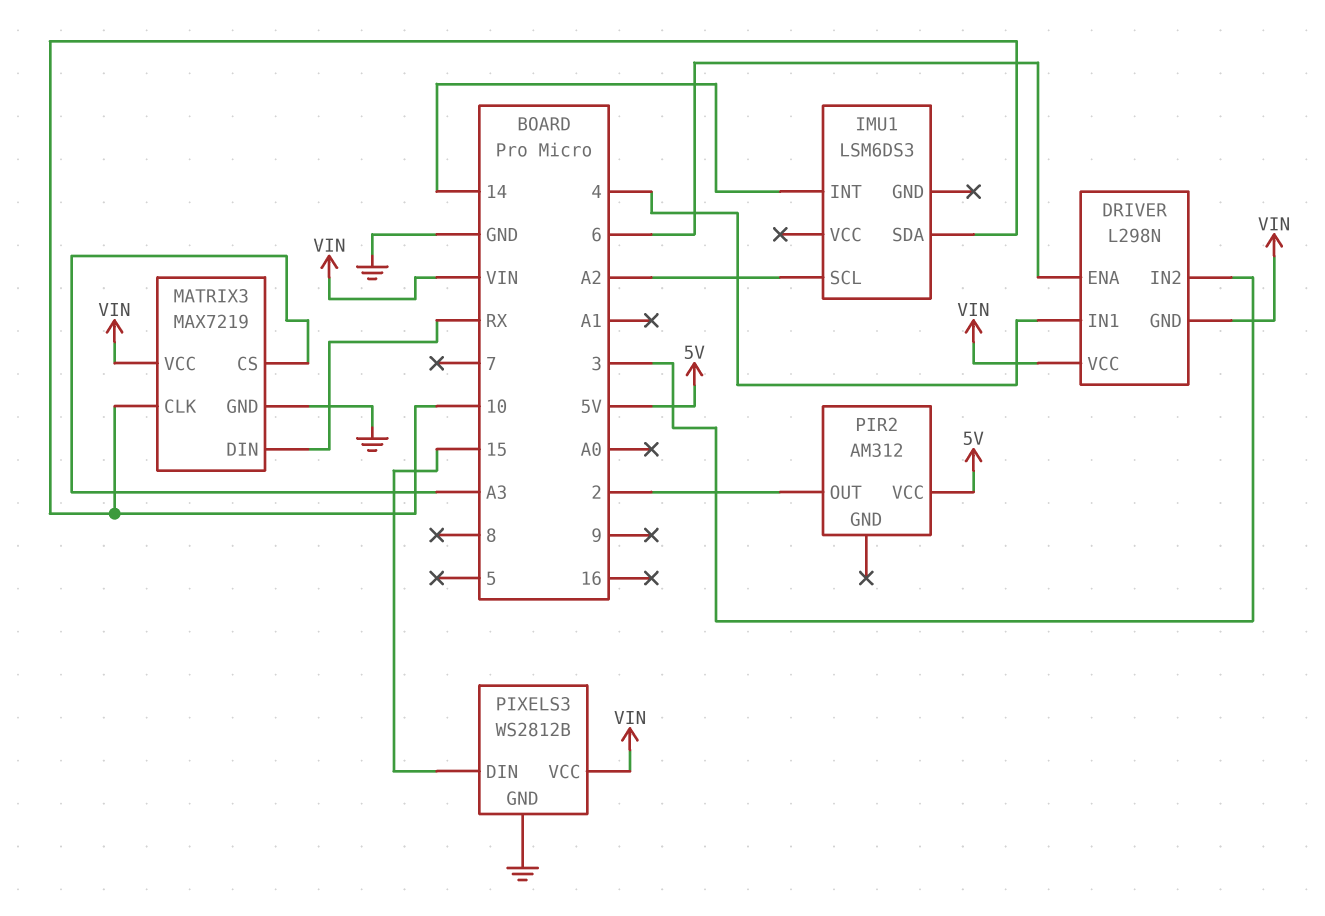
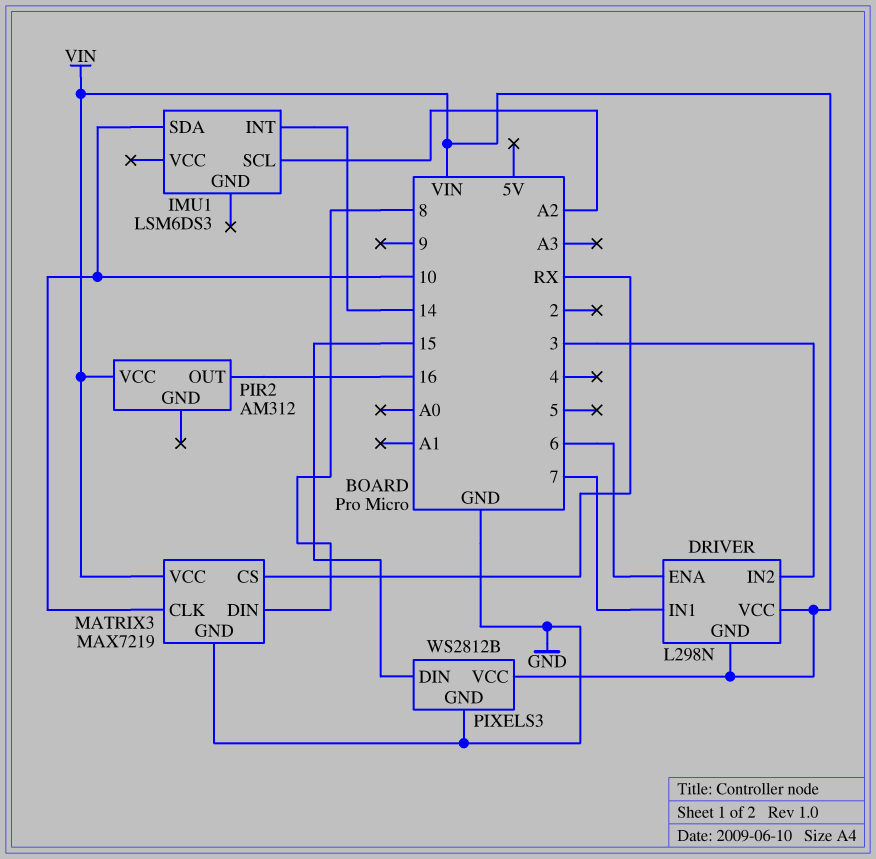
DRIVER pin IN1: 4 -> 7
MATRIX3 pin CS: A3 -> RX
MATRIX3 pin DIN: RX -> 8
PIR2 pin OUT: 2 -> 16
PIR2 pin VCC: 5V -> VIN

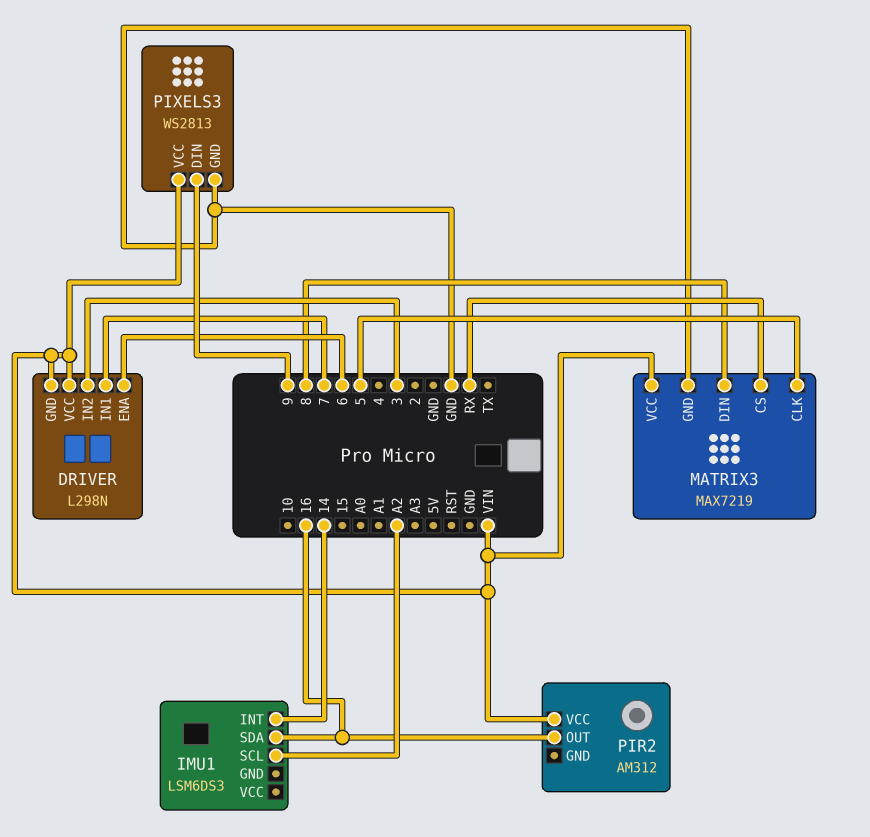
IMU1 pin SDA: 10 -> 16
MATRIX3 pin CLK: 10 -> 5
PIXELS3: WS2812B -> WS2813
PIXELS3 pin DIN: 15 -> 9

